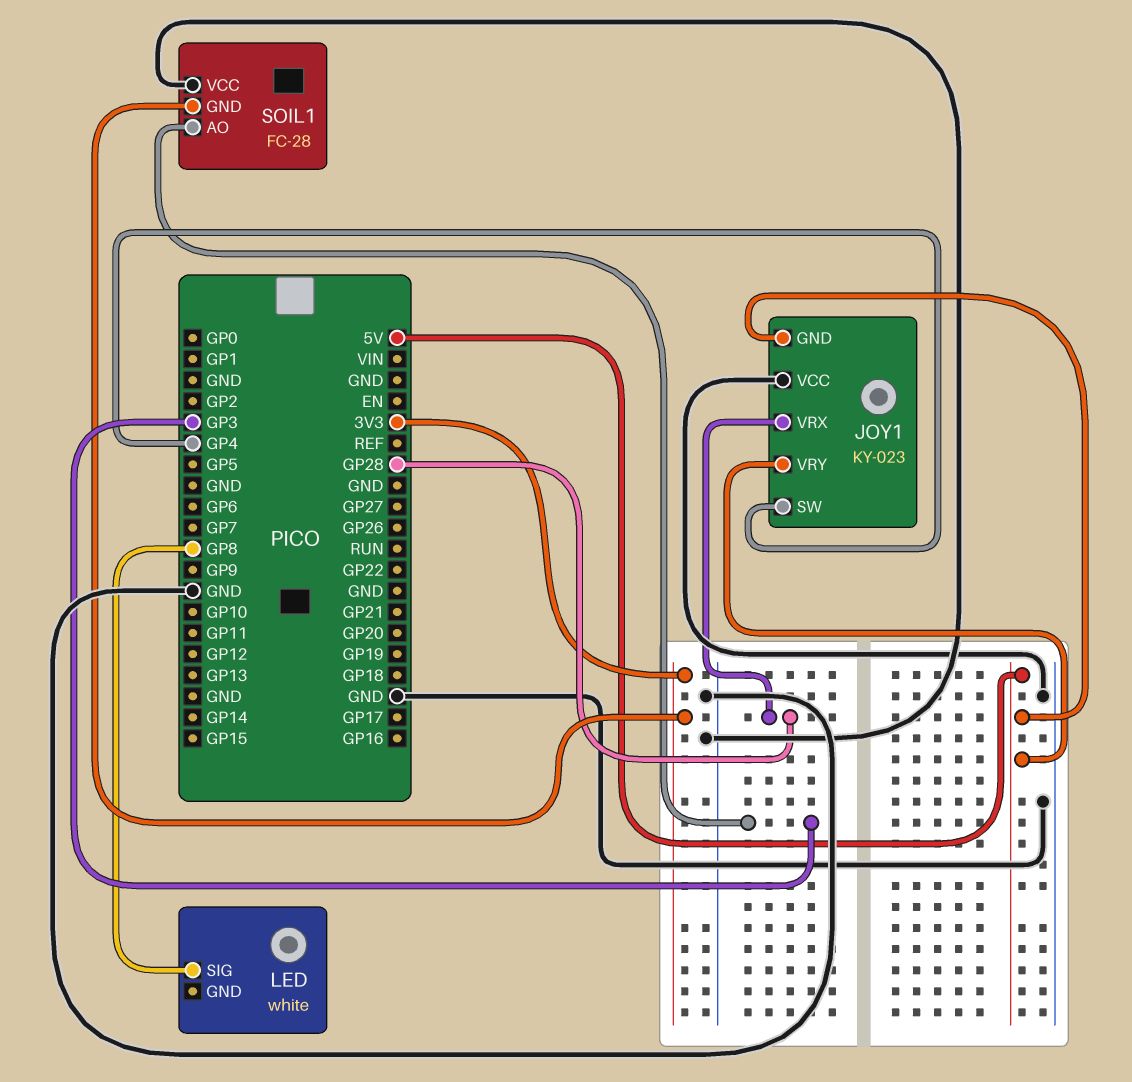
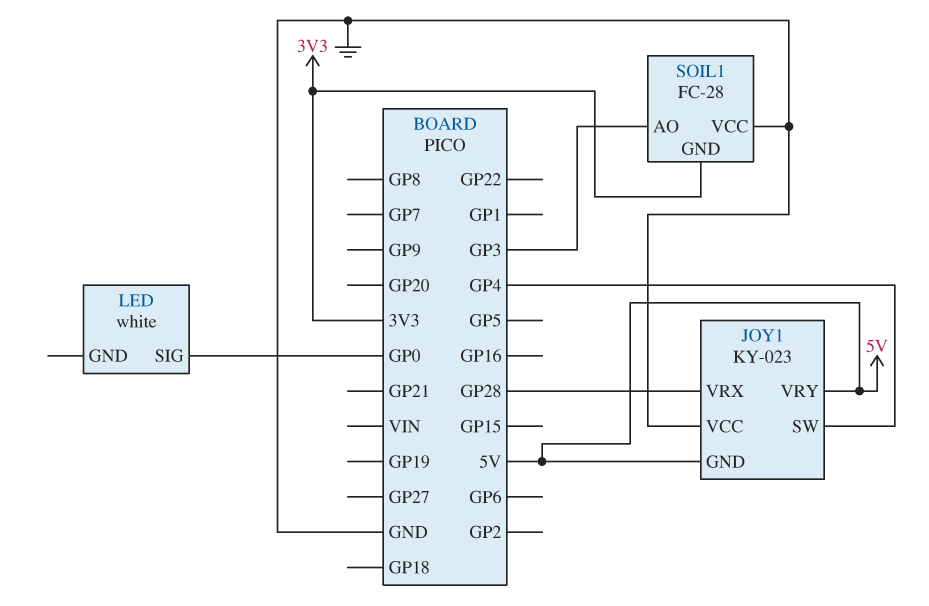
LED pin SIG: GP8 -> GP0

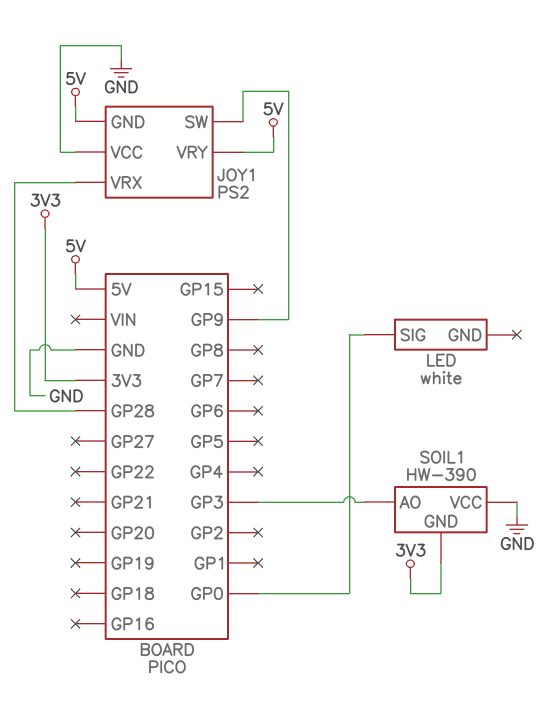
JOY1: KY-023 -> PS2
JOY1 pin SW: GP4 -> GP9
SOIL1: FC-28 -> HW-390

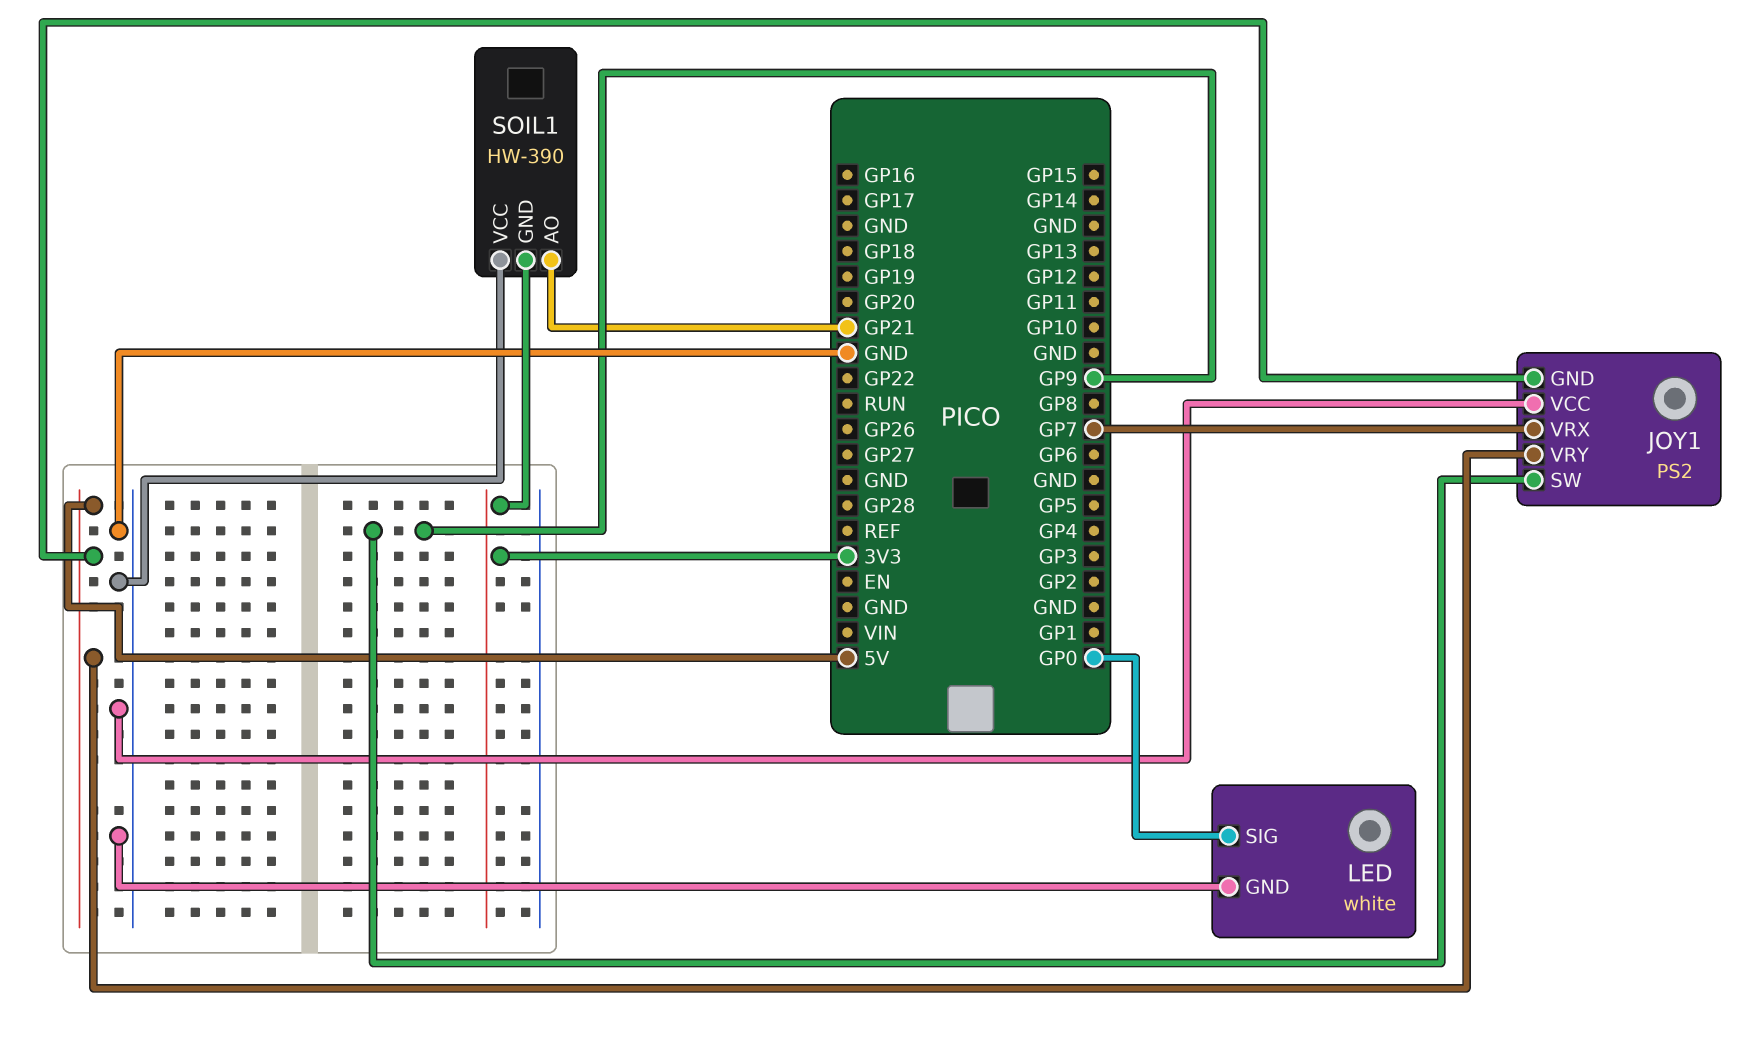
JOY1 pin VRX: GP28 -> GP7
LED pin GND: none -> GND
SOIL1 pin AO: GP3 -> GP21

